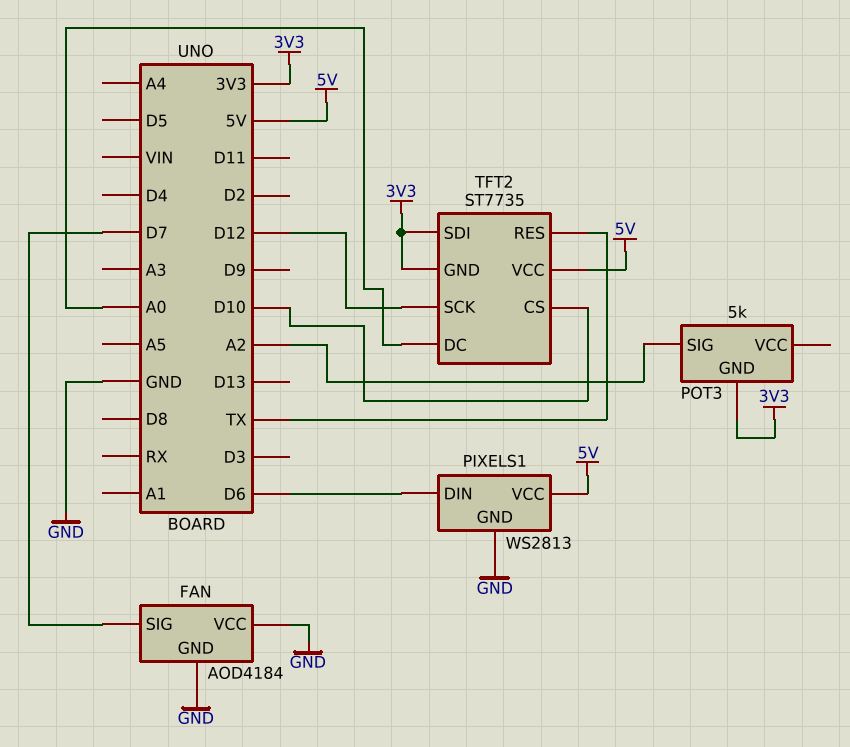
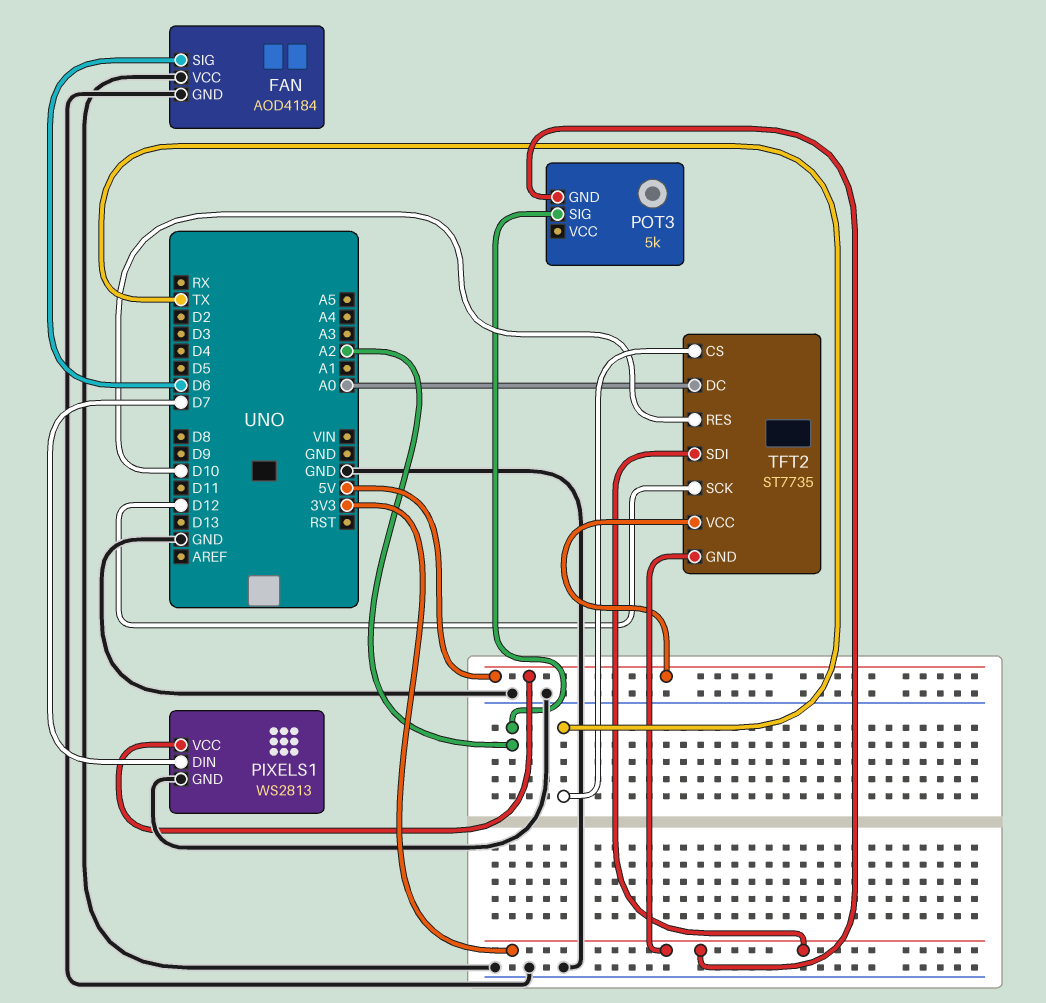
FAN pin SIG: D7 -> D6
PIXELS1 pin DIN: D6 -> D7
TFT2 pin CS: D10 -> TX
TFT2 pin RES: TX -> D10

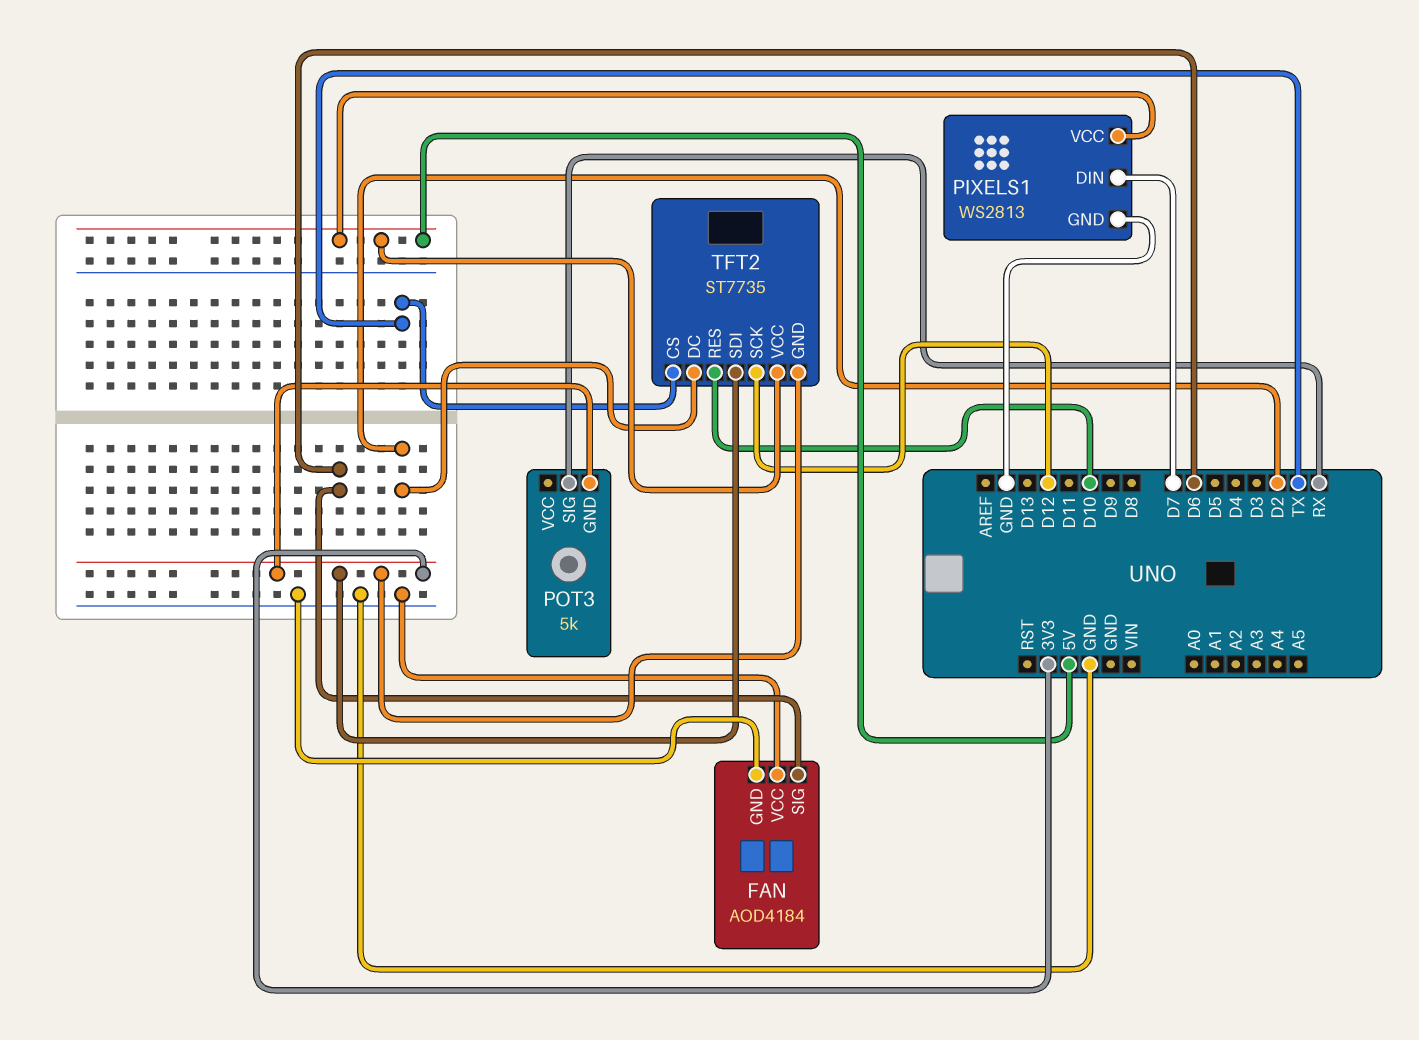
POT3 pin SIG: A2 -> RX
TFT2 pin DC: A0 -> D2

